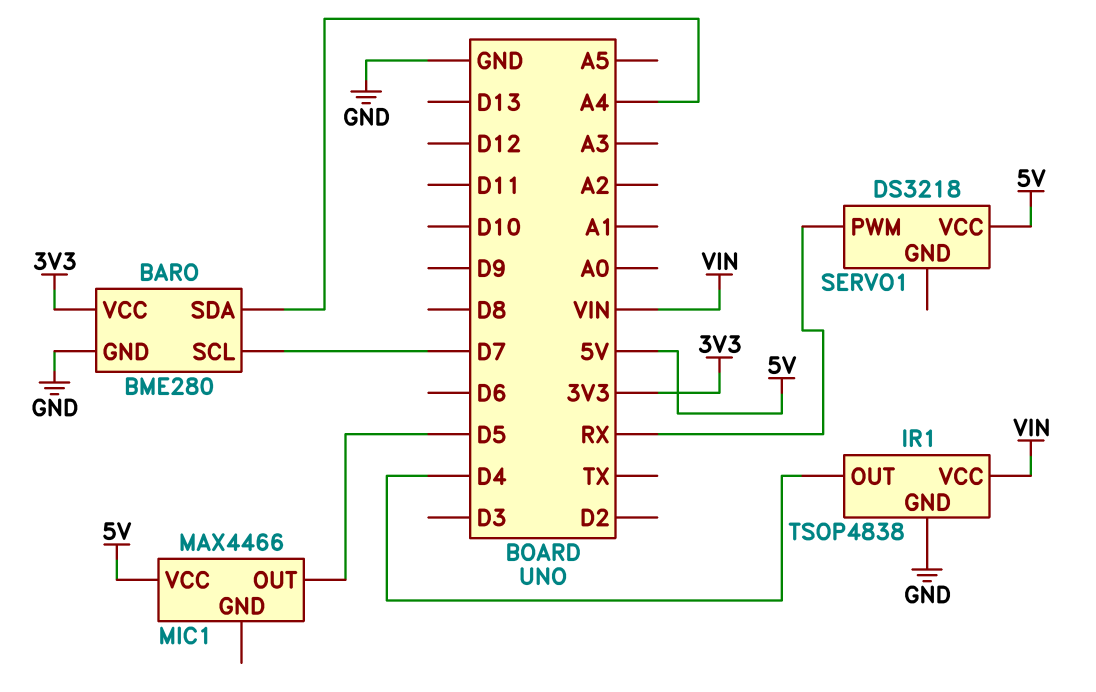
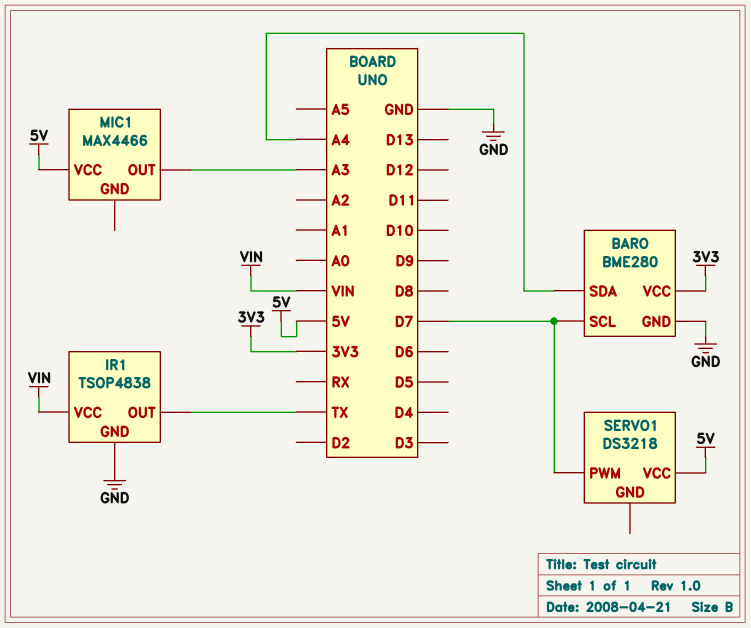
IR1 pin OUT: D4 -> TX
MIC1 pin OUT: D5 -> A3
SERVO1 pin PWM: RX -> D7

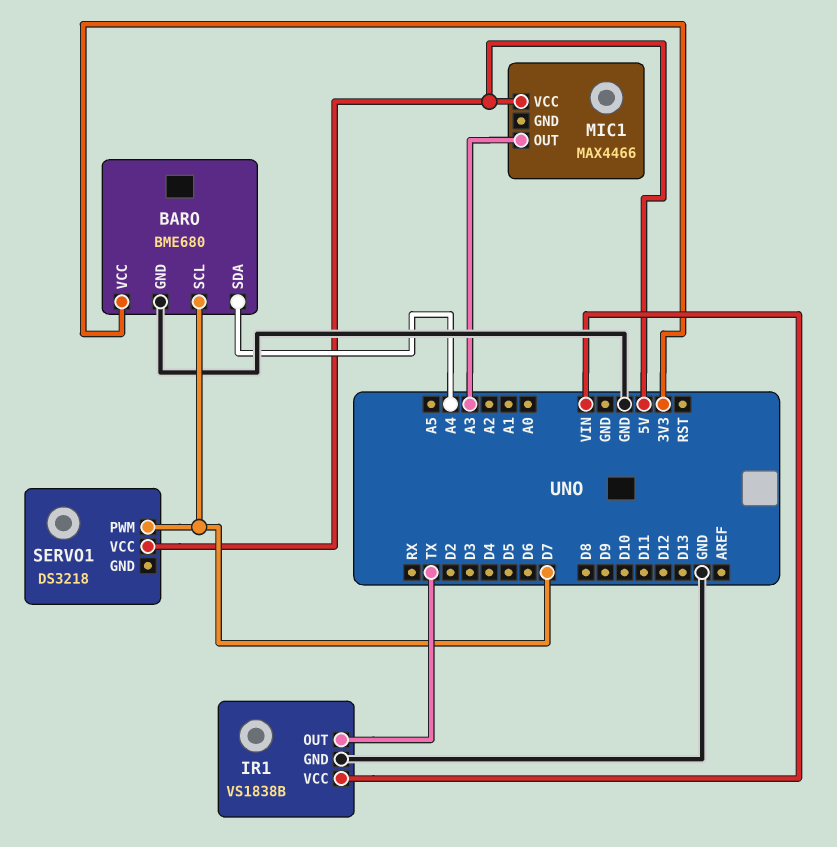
BARO: BME280 -> BME680
IR1: TSOP4838 -> VS1838B

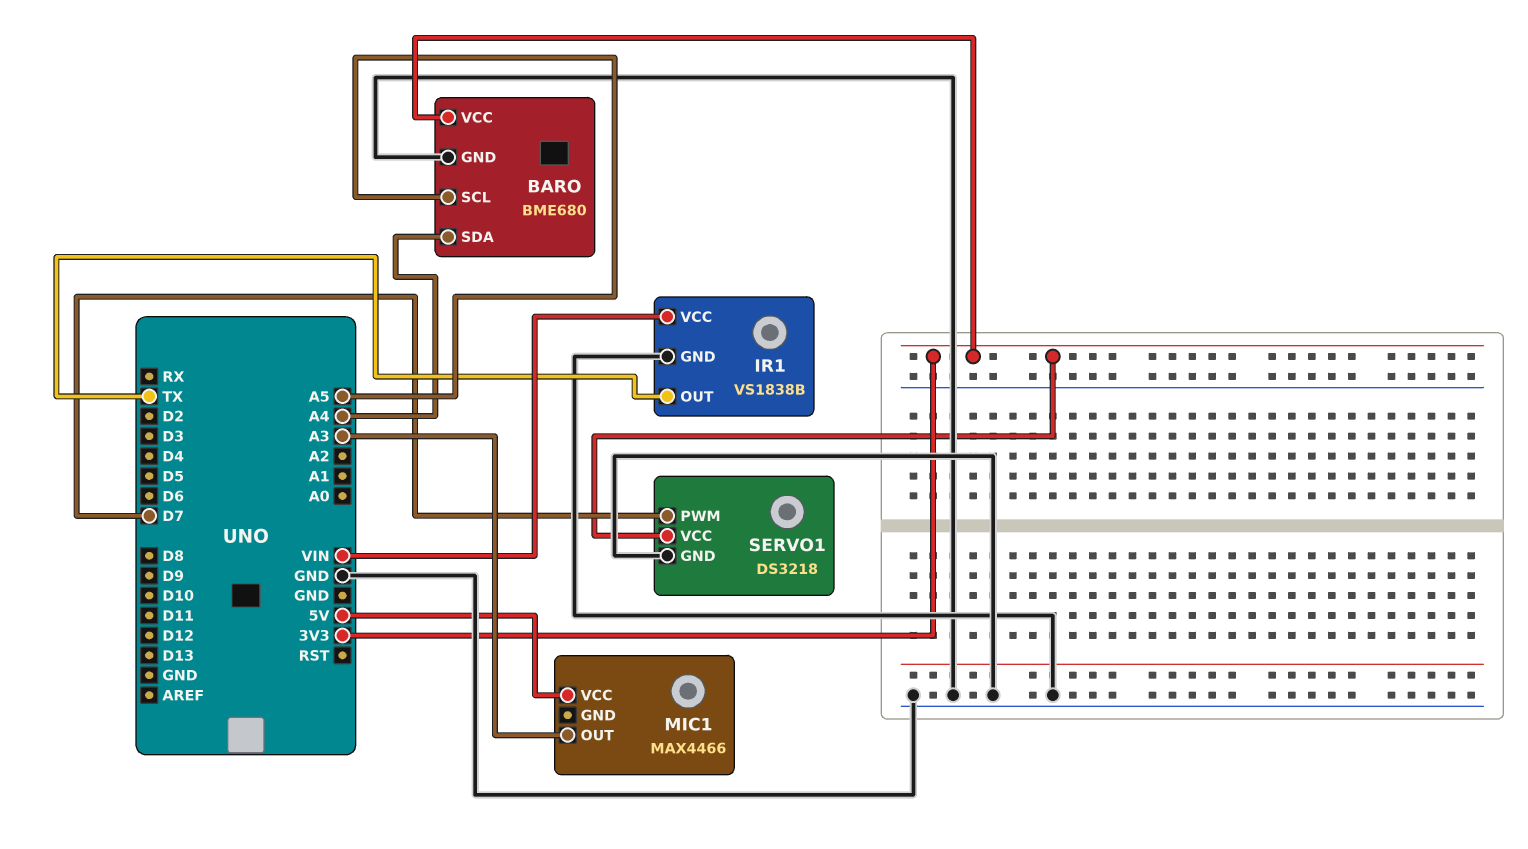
BARO pin SCL: D7 -> A5
SERVO1 pin GND: none -> GND
SERVO1 pin VCC: 5V -> 3V3

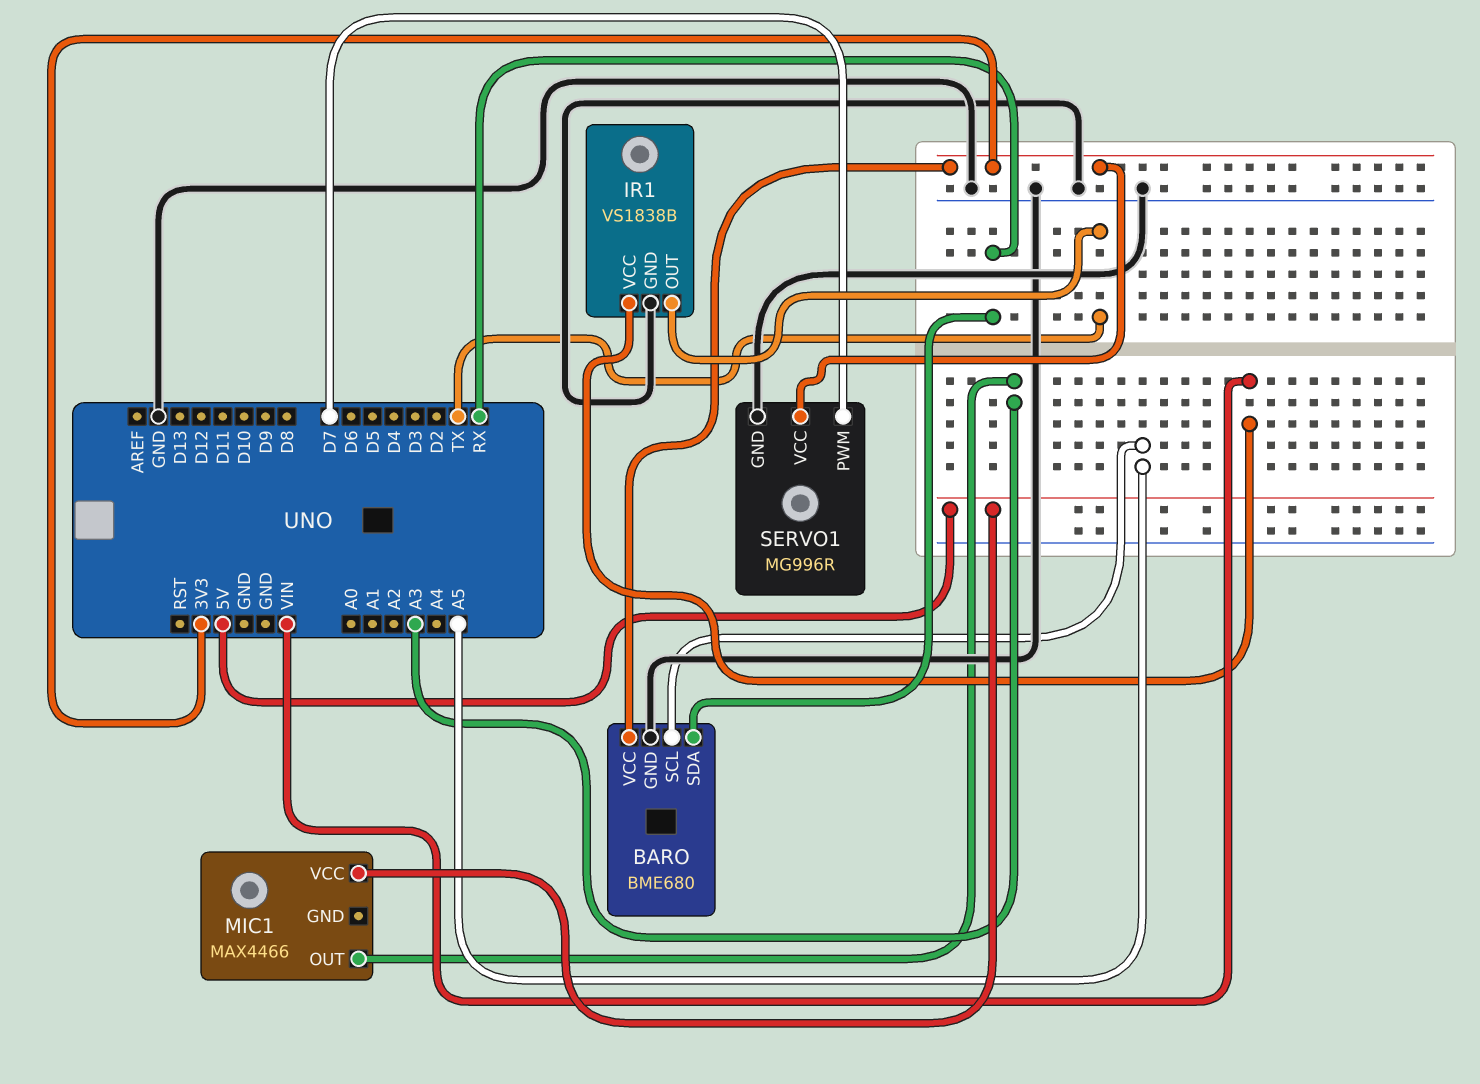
BARO pin SDA: A4 -> RX
SERVO1: DS3218 -> MG996R

